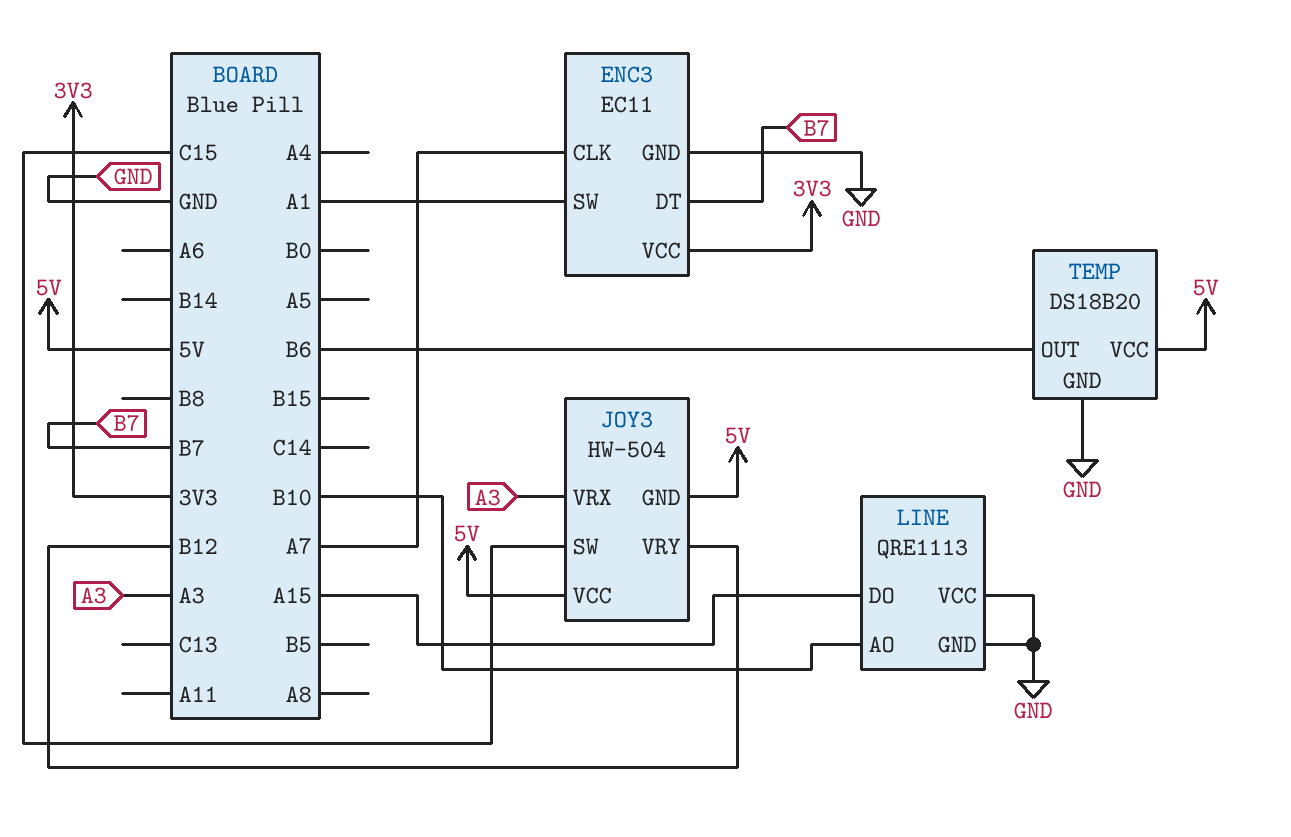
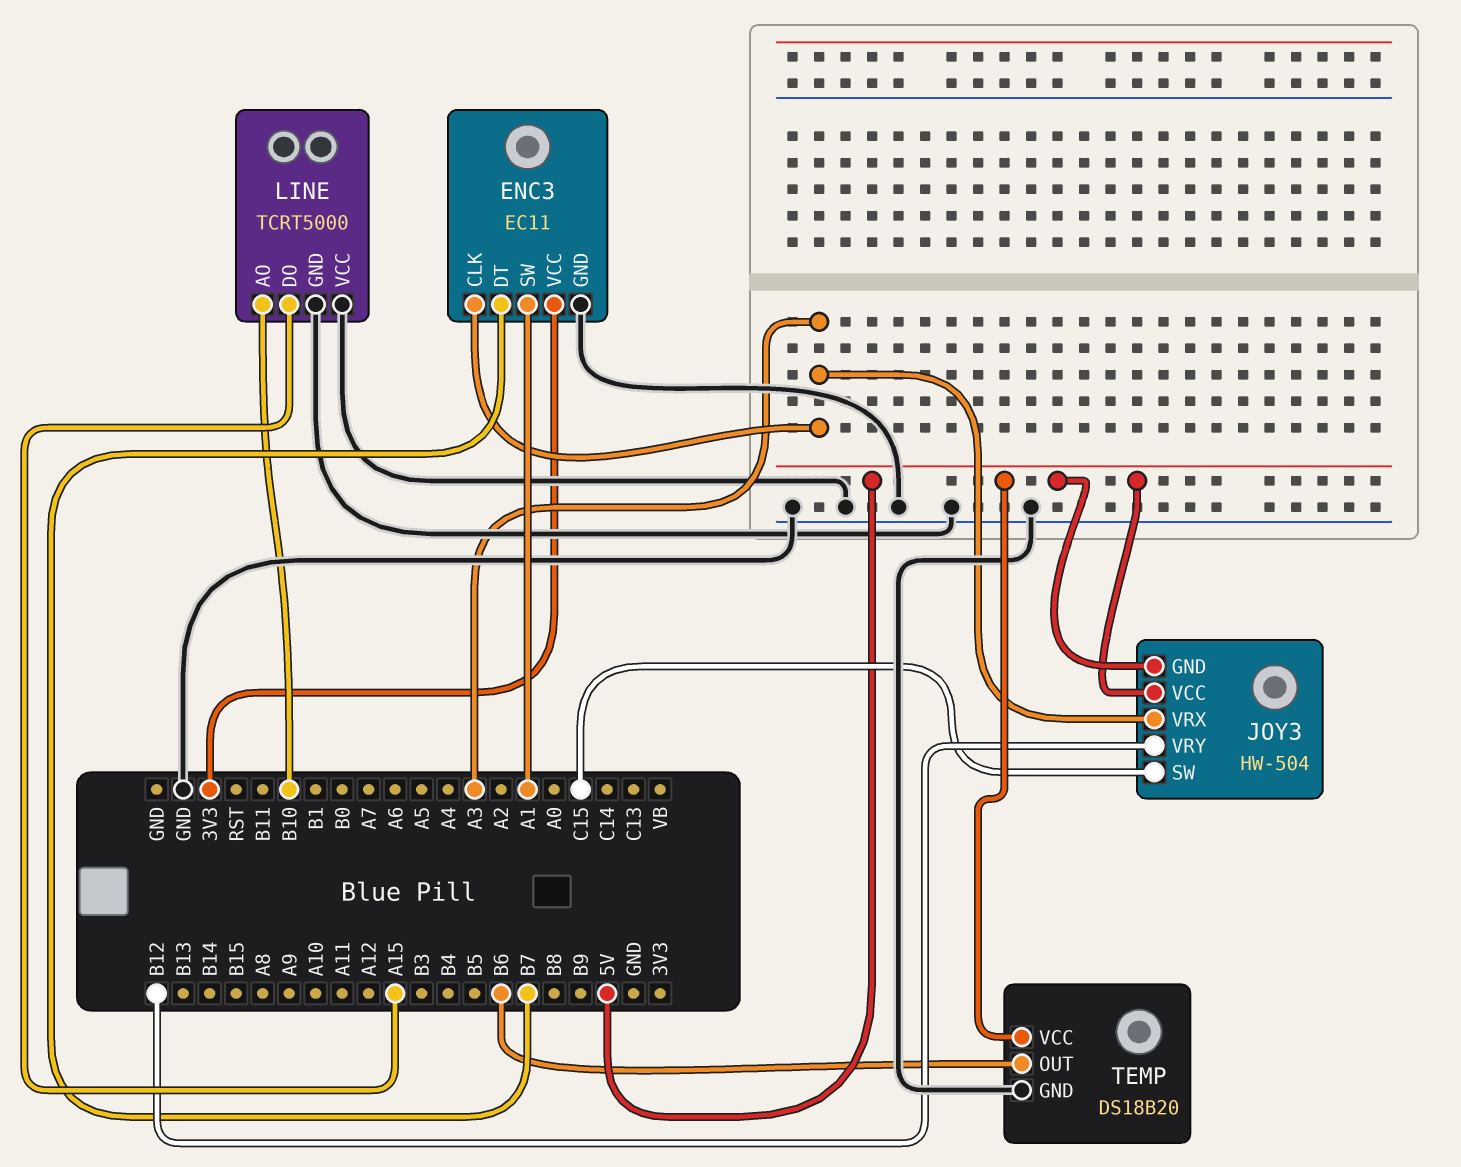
ENC3 pin CLK: A7 -> A3
LINE: QRE1113 -> TCRT5000

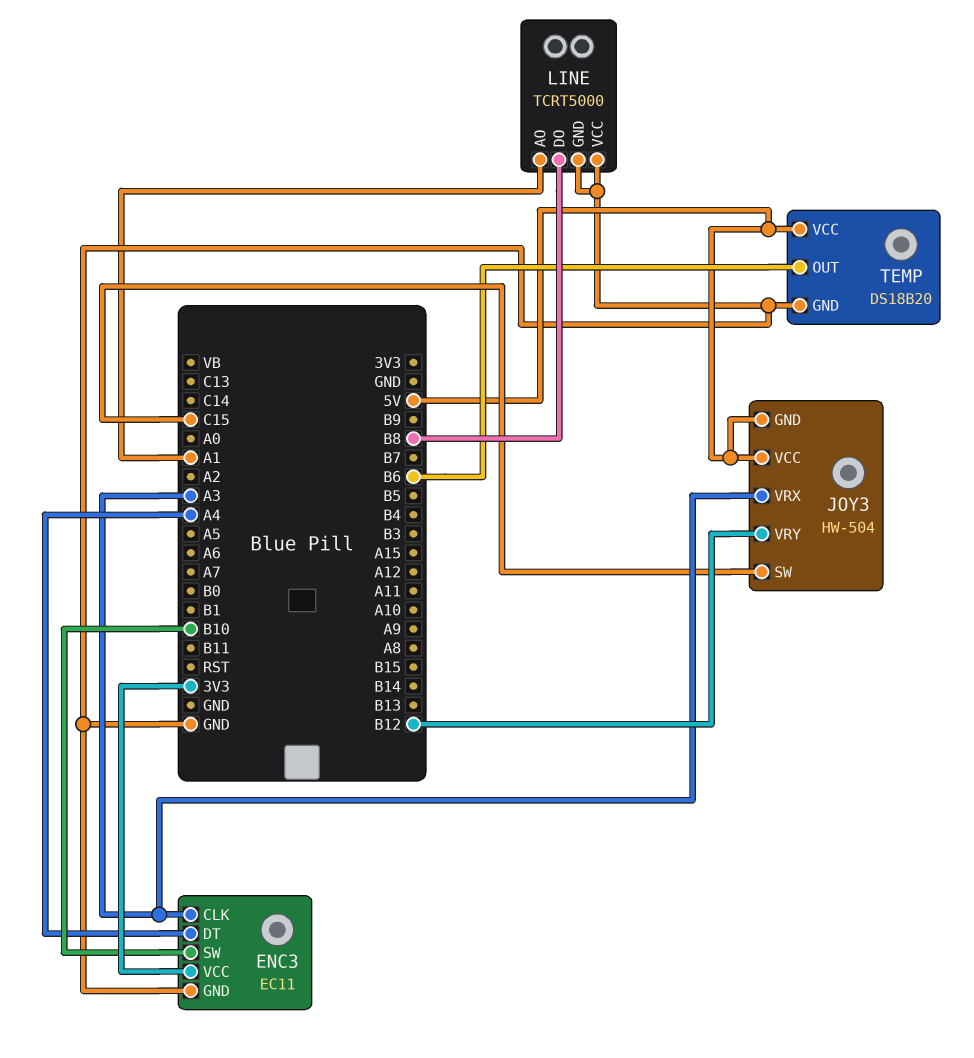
ENC3 pin DT: B7 -> A4
ENC3 pin SW: A1 -> B10
LINE pin AO: B10 -> A1
LINE pin DO: A15 -> B8

